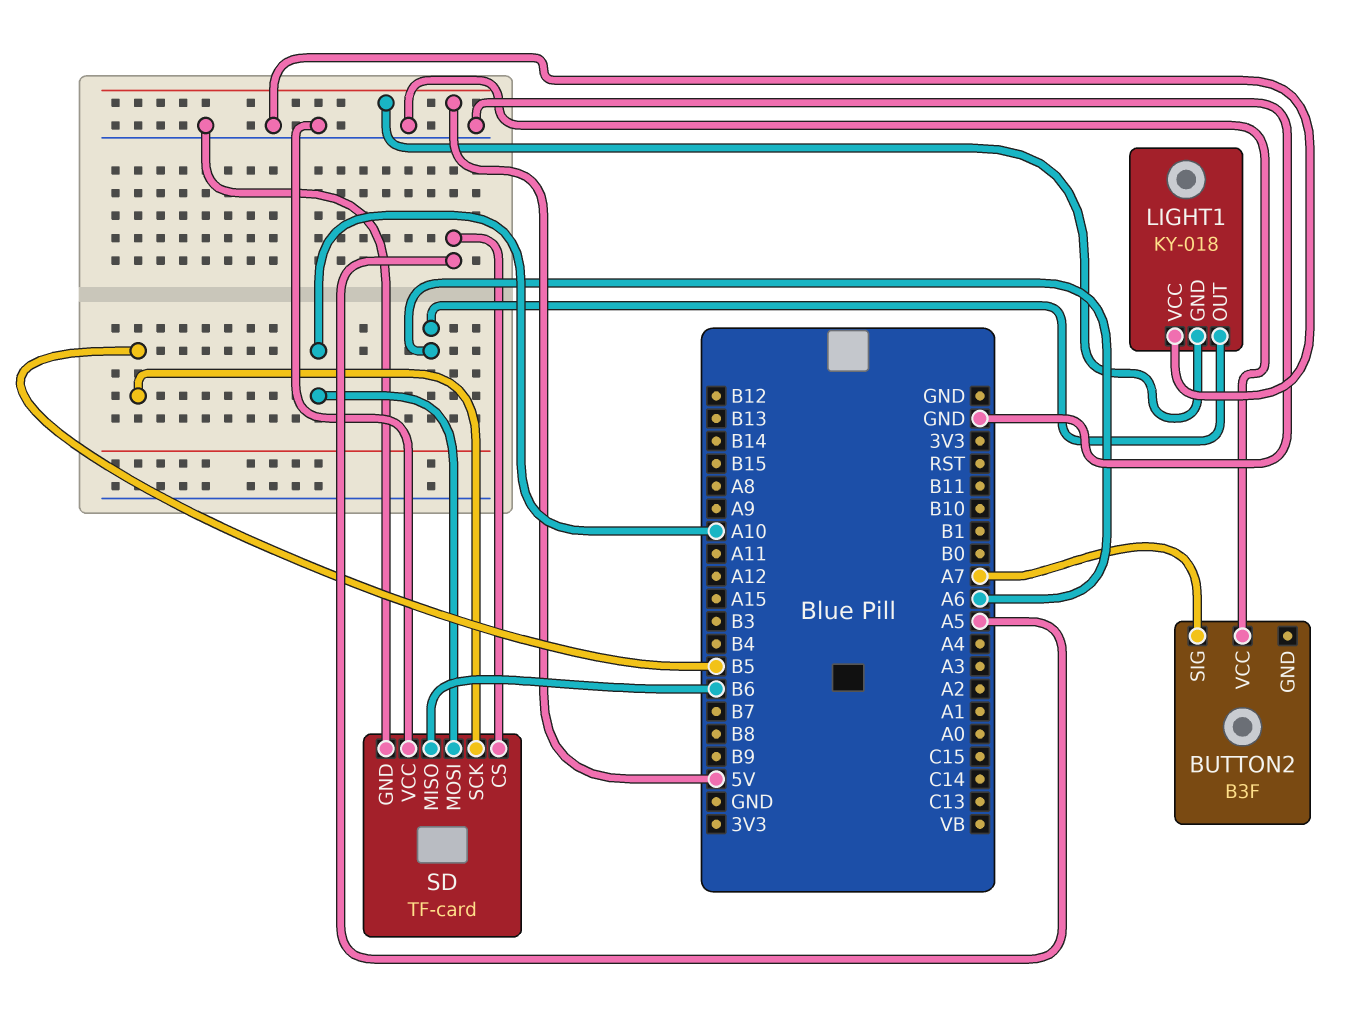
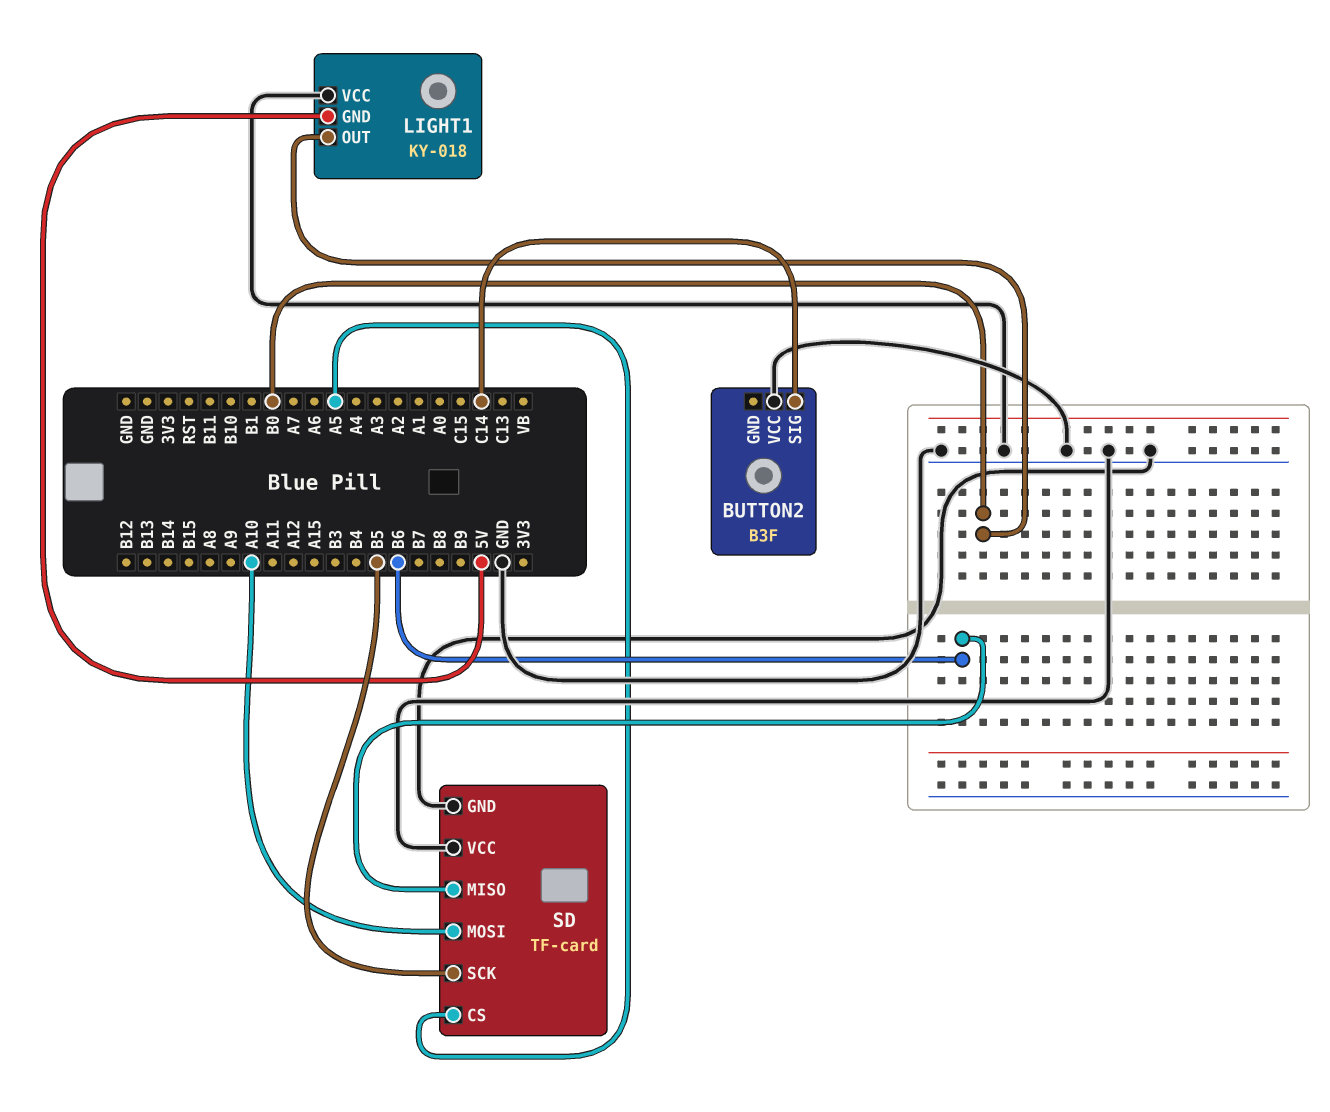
BUTTON2 pin SIG: A7 -> C14
LIGHT1 pin OUT: A6 -> B0

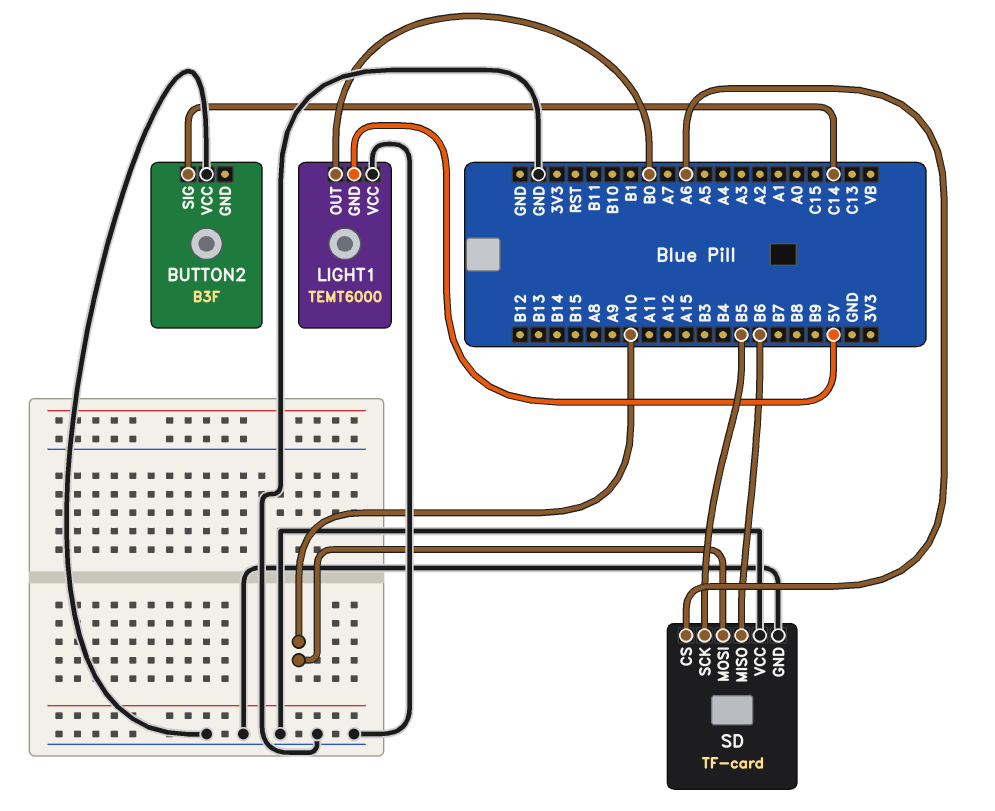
LIGHT1: KY-018 -> TEMT6000
SD pin CS: A5 -> A6

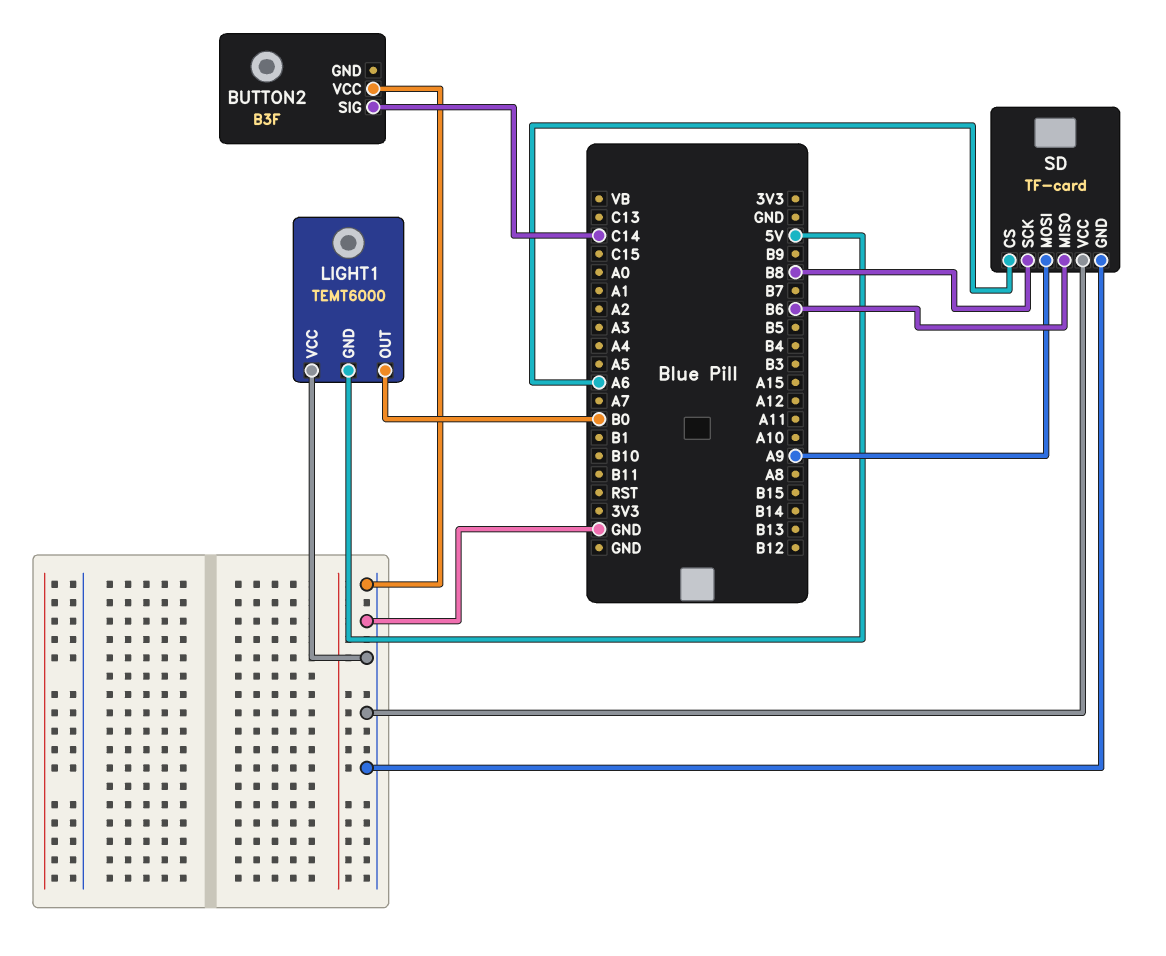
SD pin MOSI: A10 -> A9
SD pin SCK: B5 -> B8

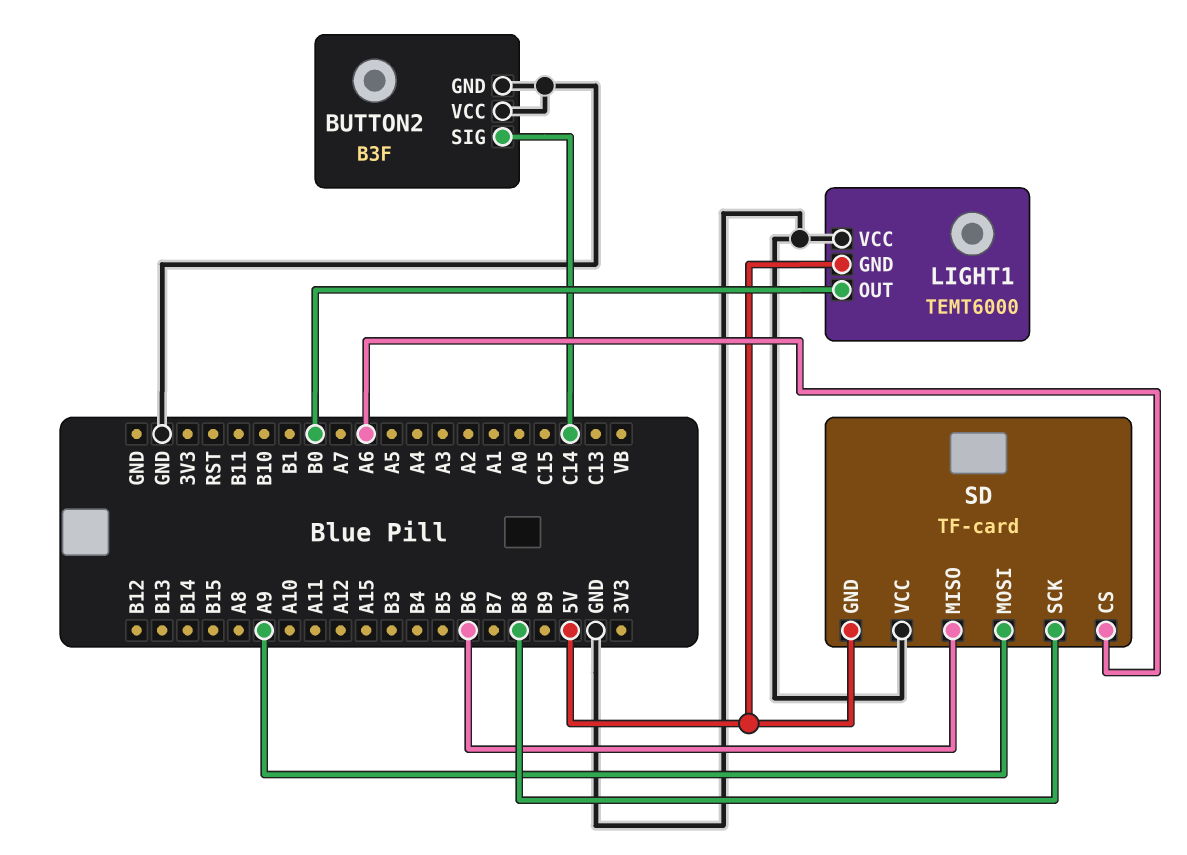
BUTTON2 pin GND: none -> GND
SD pin GND: GND -> 5V

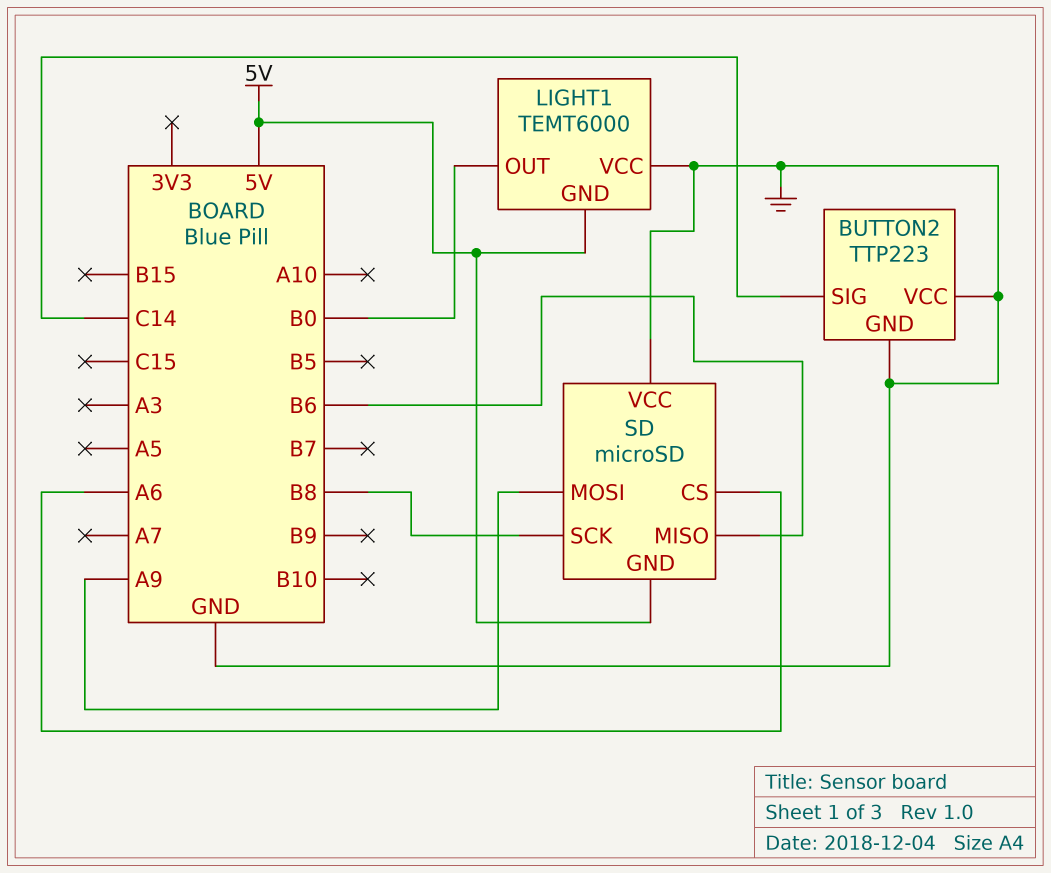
BUTTON2: B3F -> TTP223
SD: TF-card -> microSD

